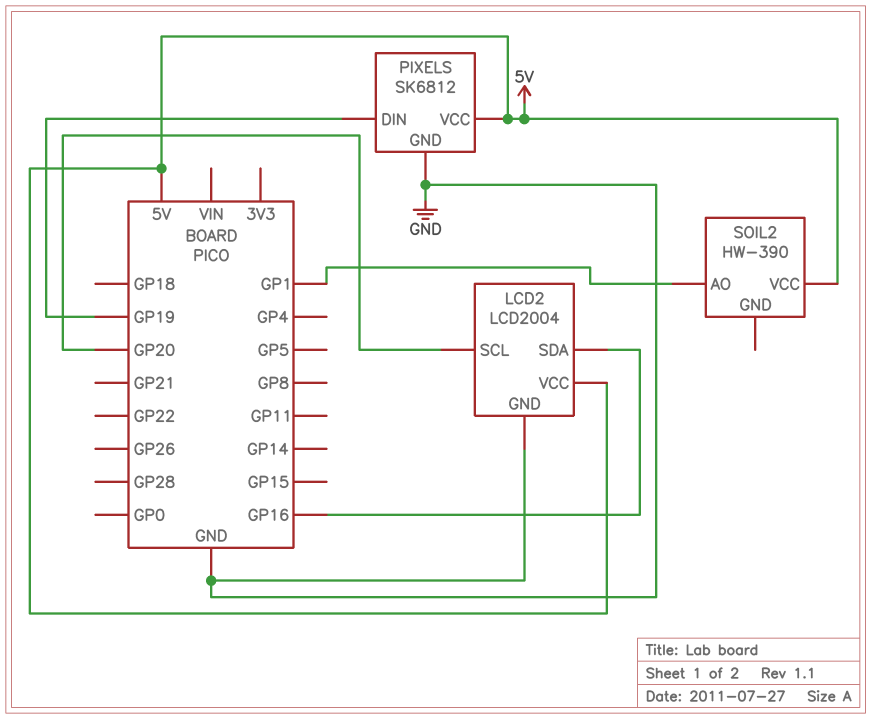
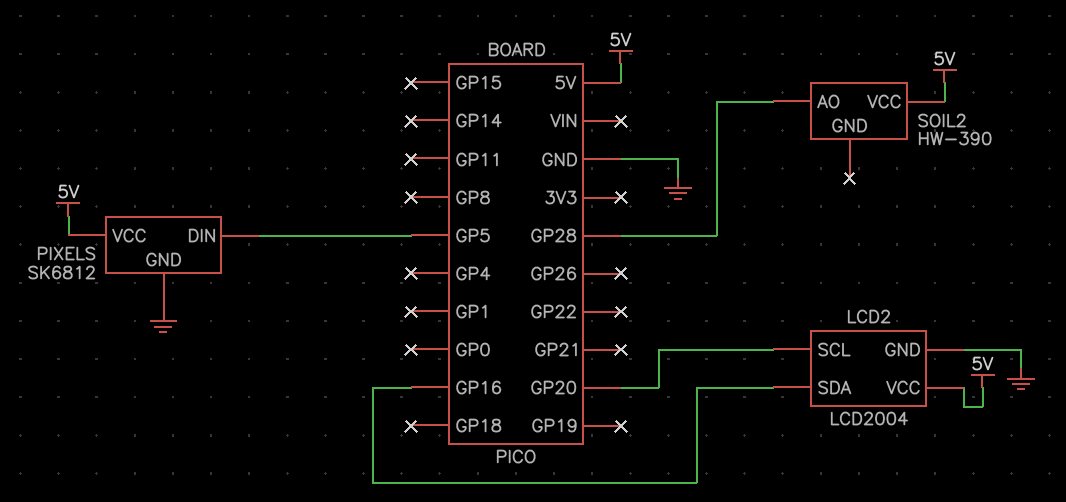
PIXELS pin DIN: GP19 -> GP5
SOIL2 pin AO: GP1 -> GP28

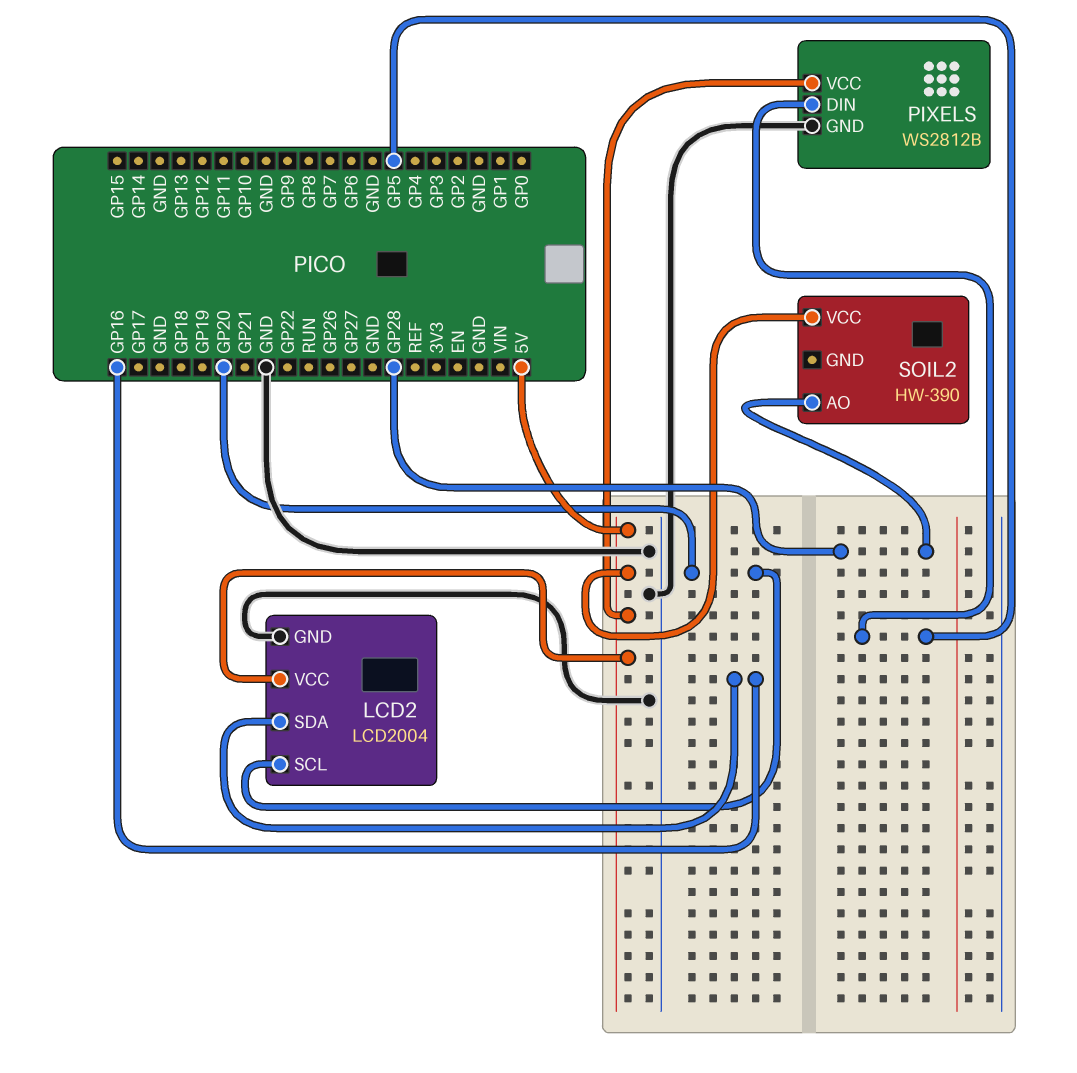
PIXELS: SK6812 -> WS2812B

